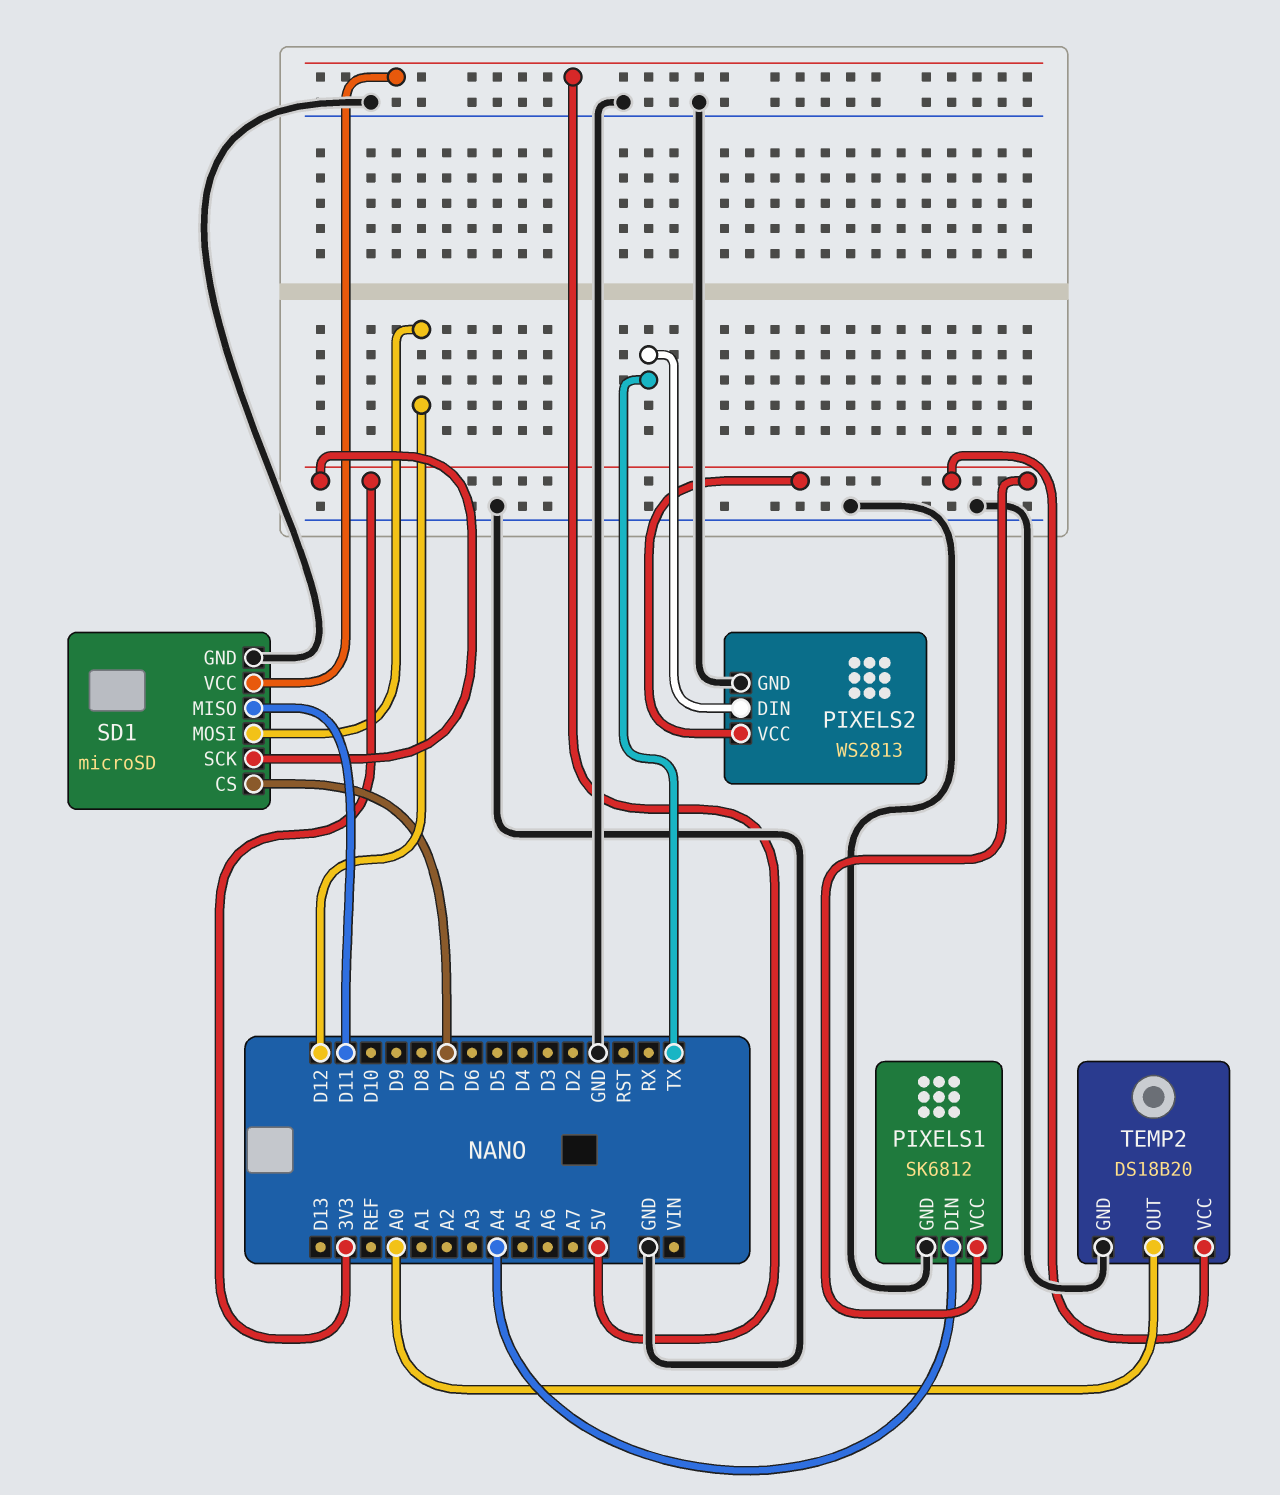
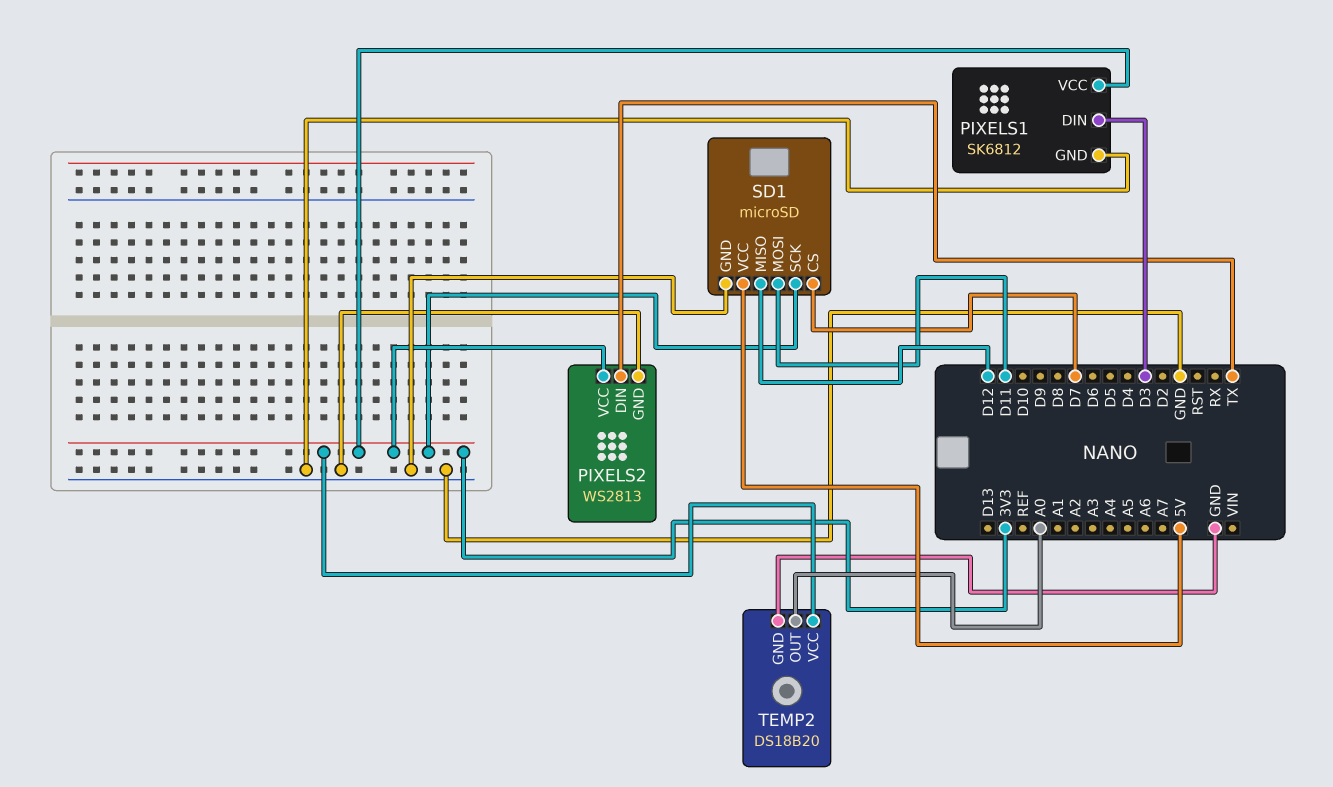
PIXELS1 pin DIN: A4 -> D3
SD1 pin MISO: D11 -> D12
SD1 pin MOSI: D12 -> D11

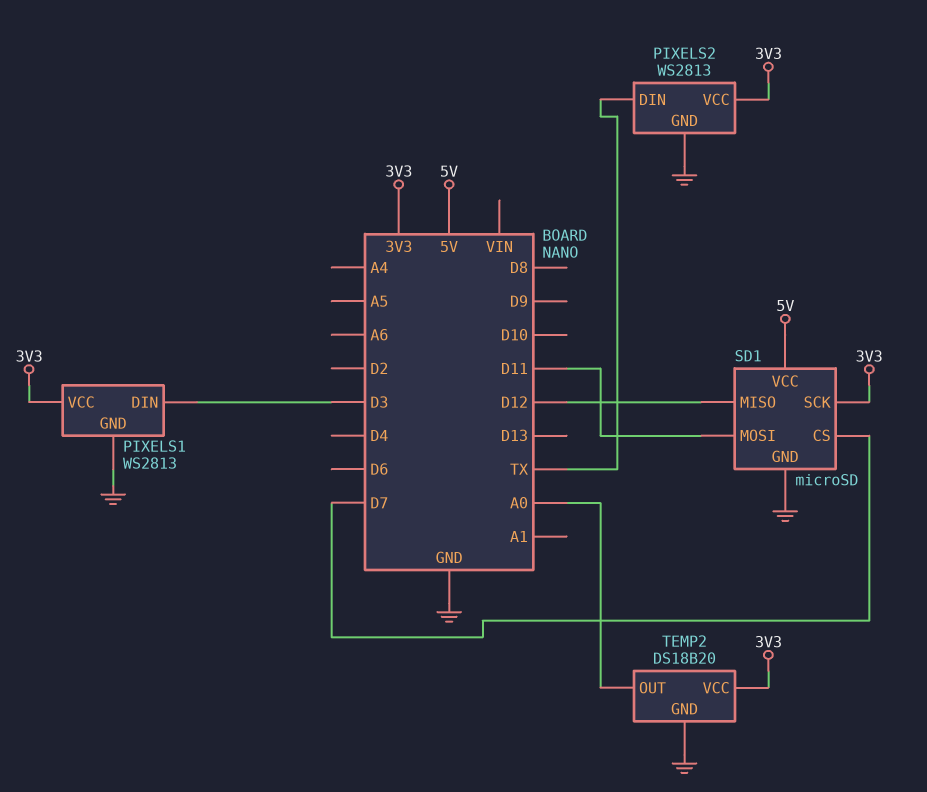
PIXELS1: SK6812 -> WS2813

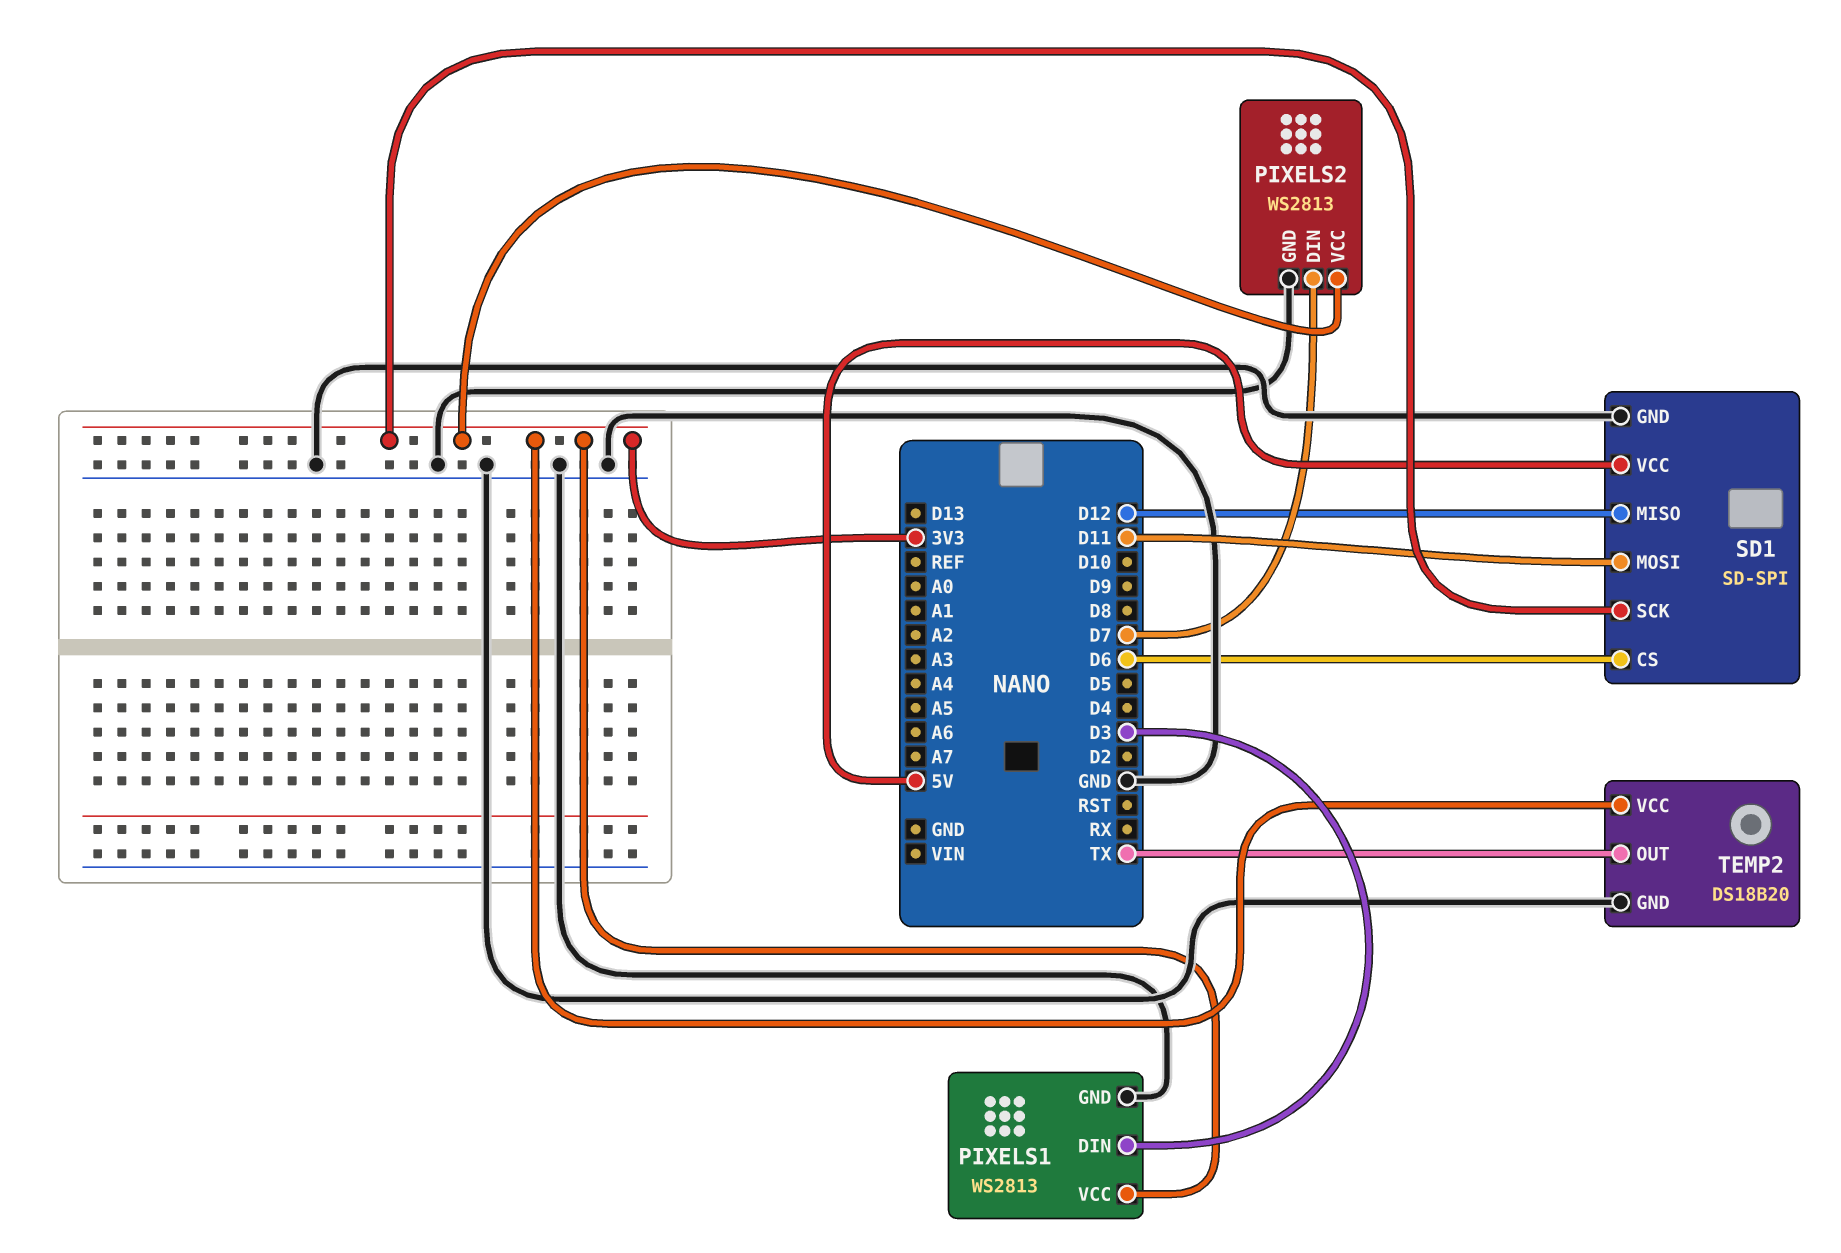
PIXELS2 pin DIN: TX -> D7
SD1: microSD -> SD-SPI
SD1 pin CS: D7 -> D6
TEMP2 pin OUT: A0 -> TX

